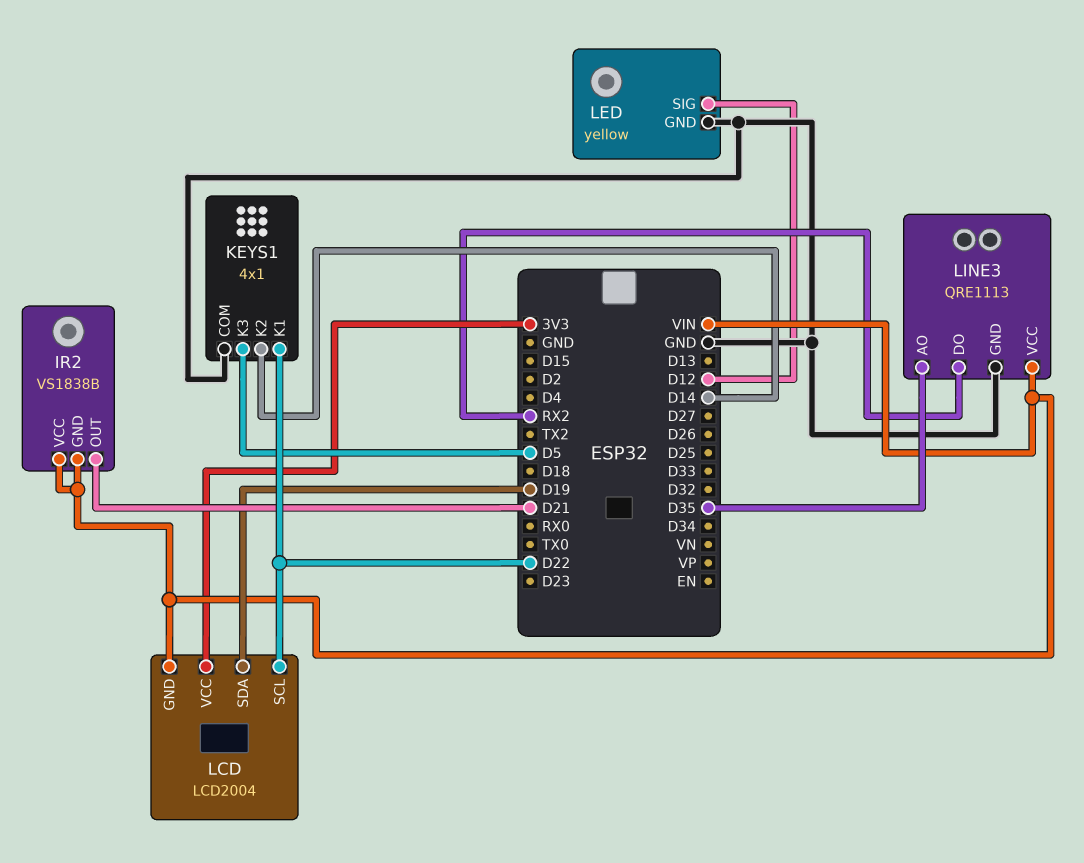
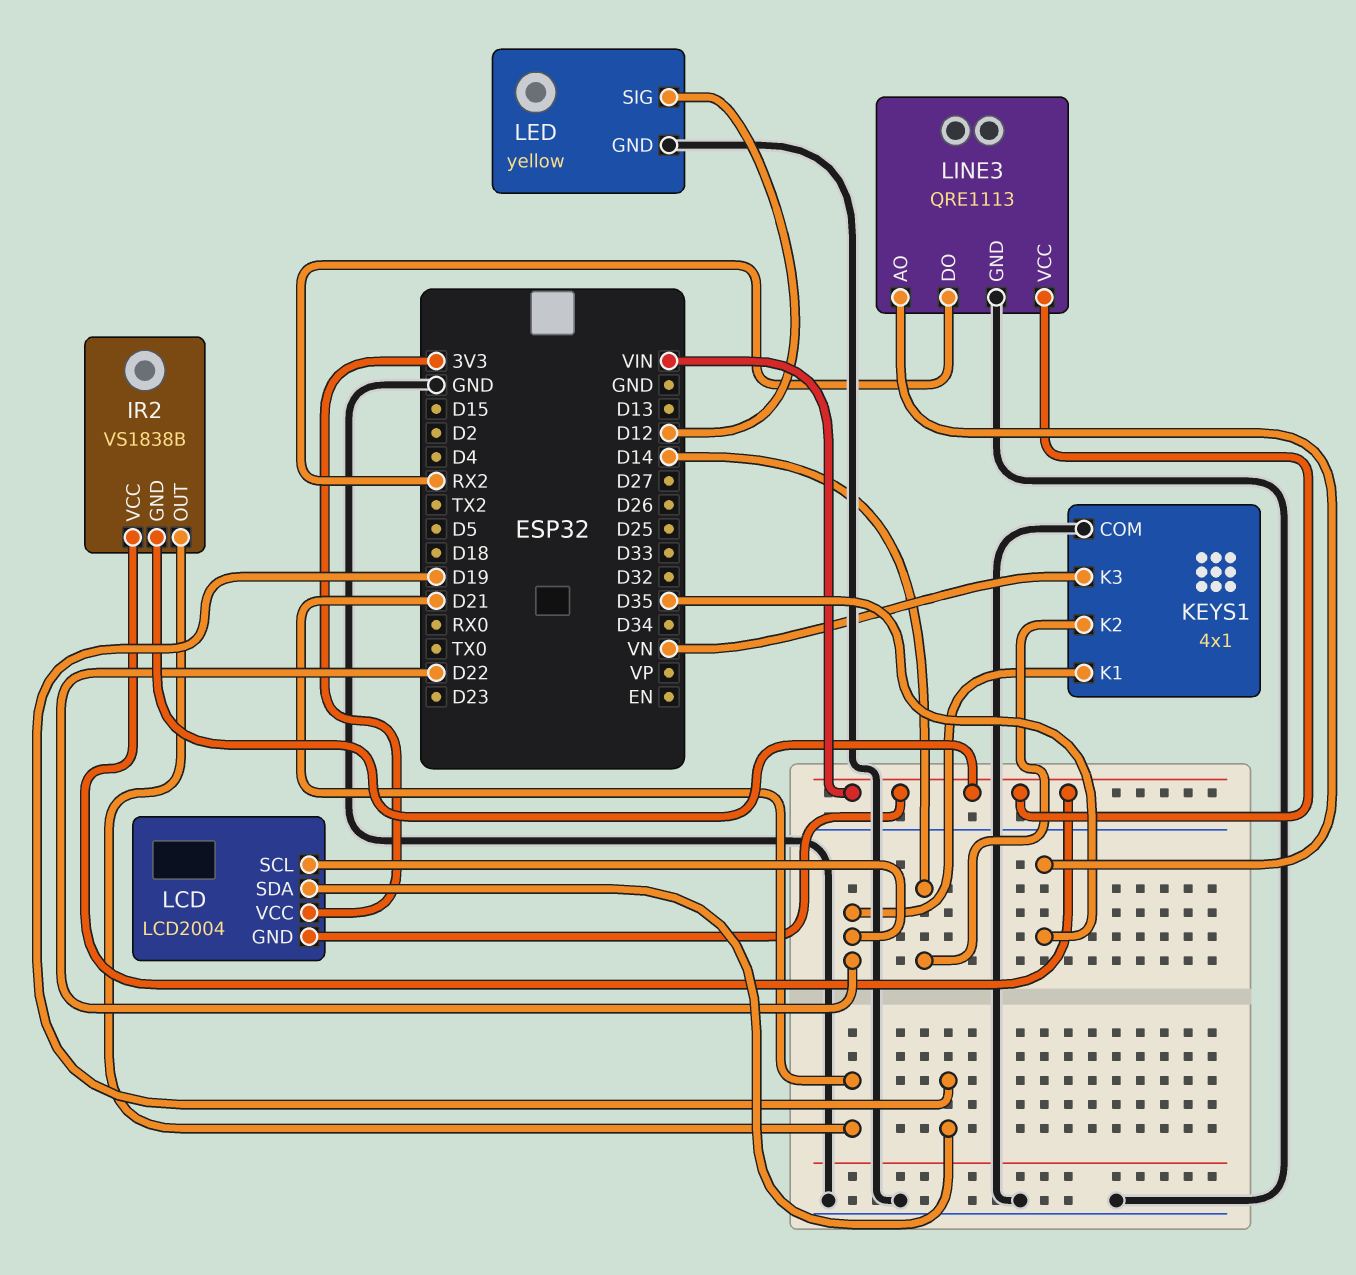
KEYS1 pin K3: D5 -> VN

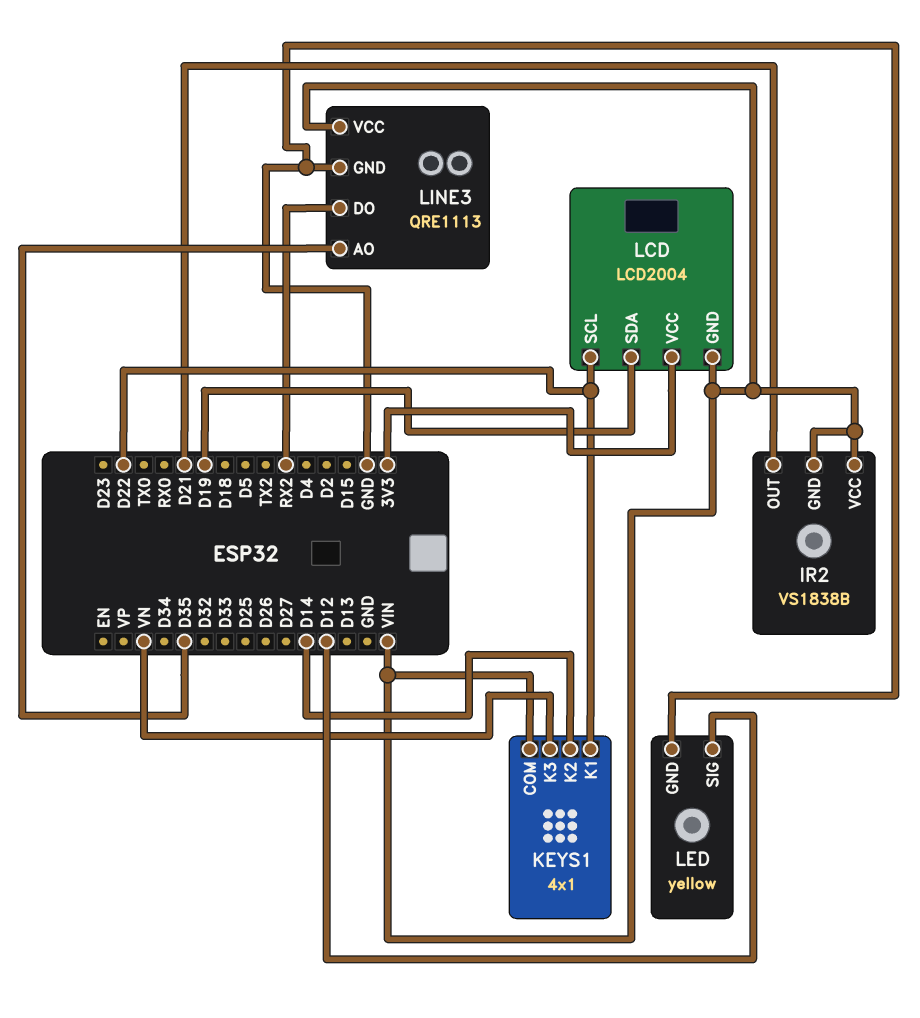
KEYS1 pin COM: GND -> VIN

